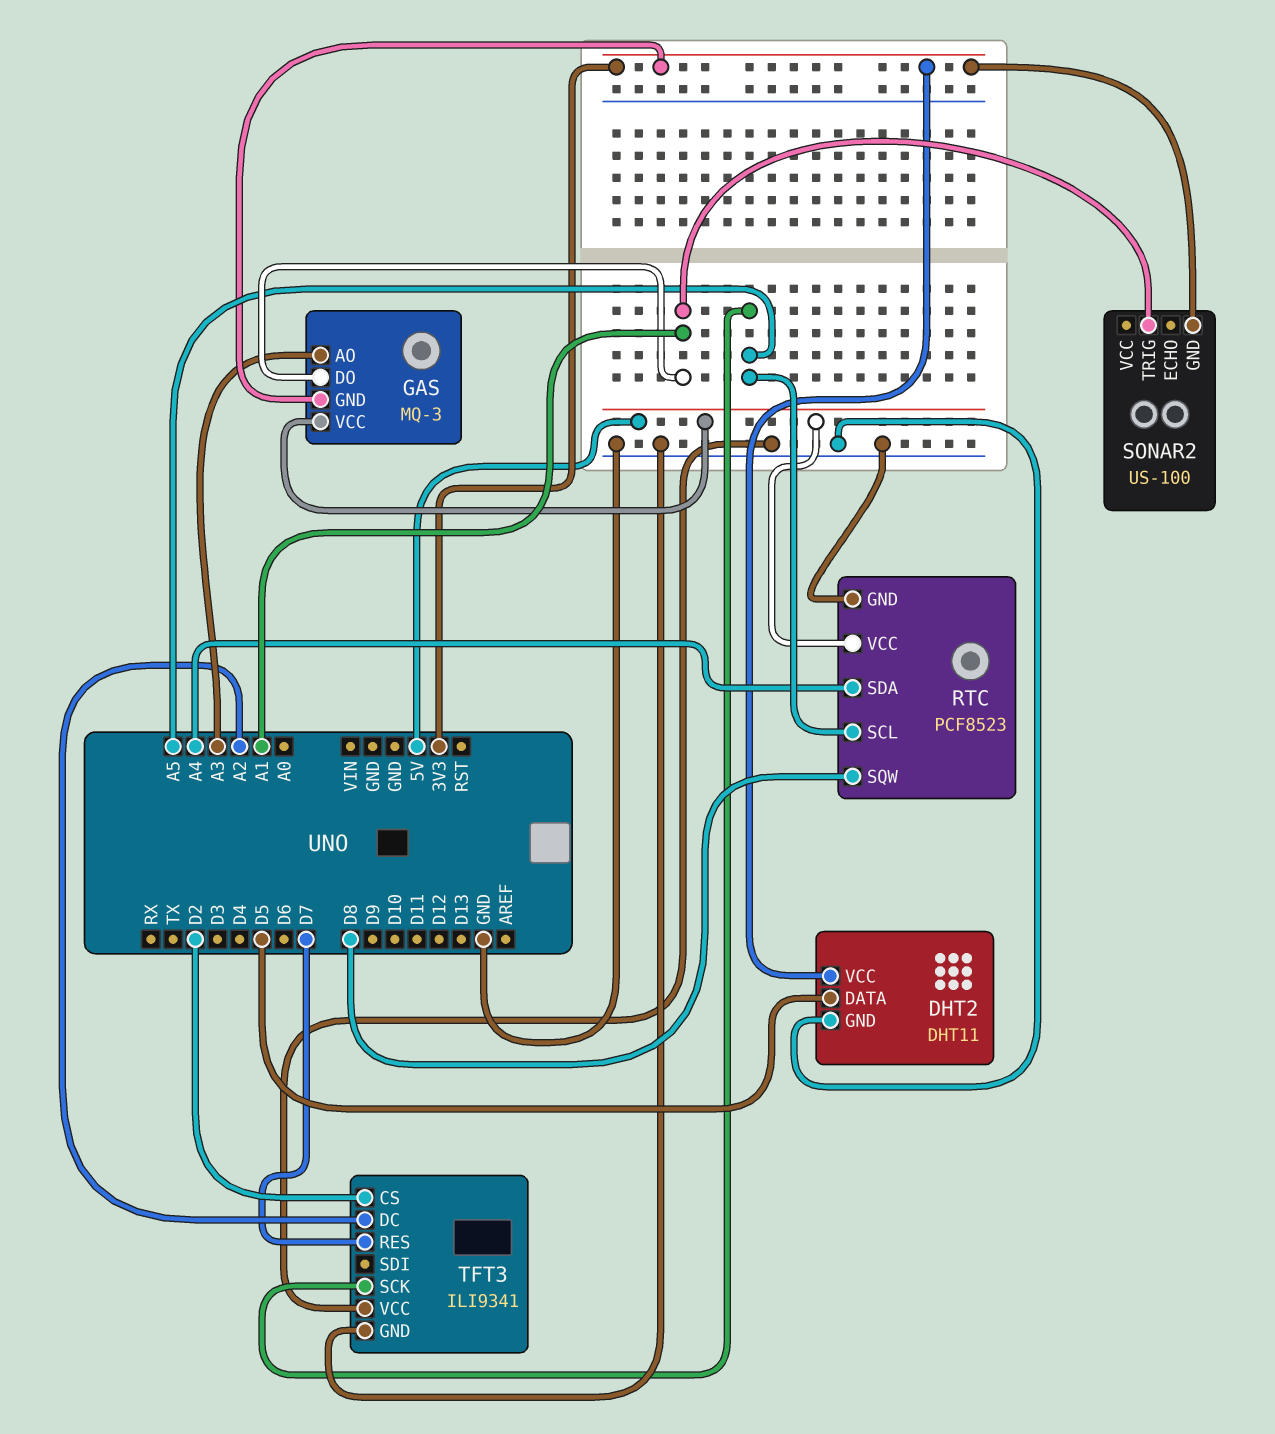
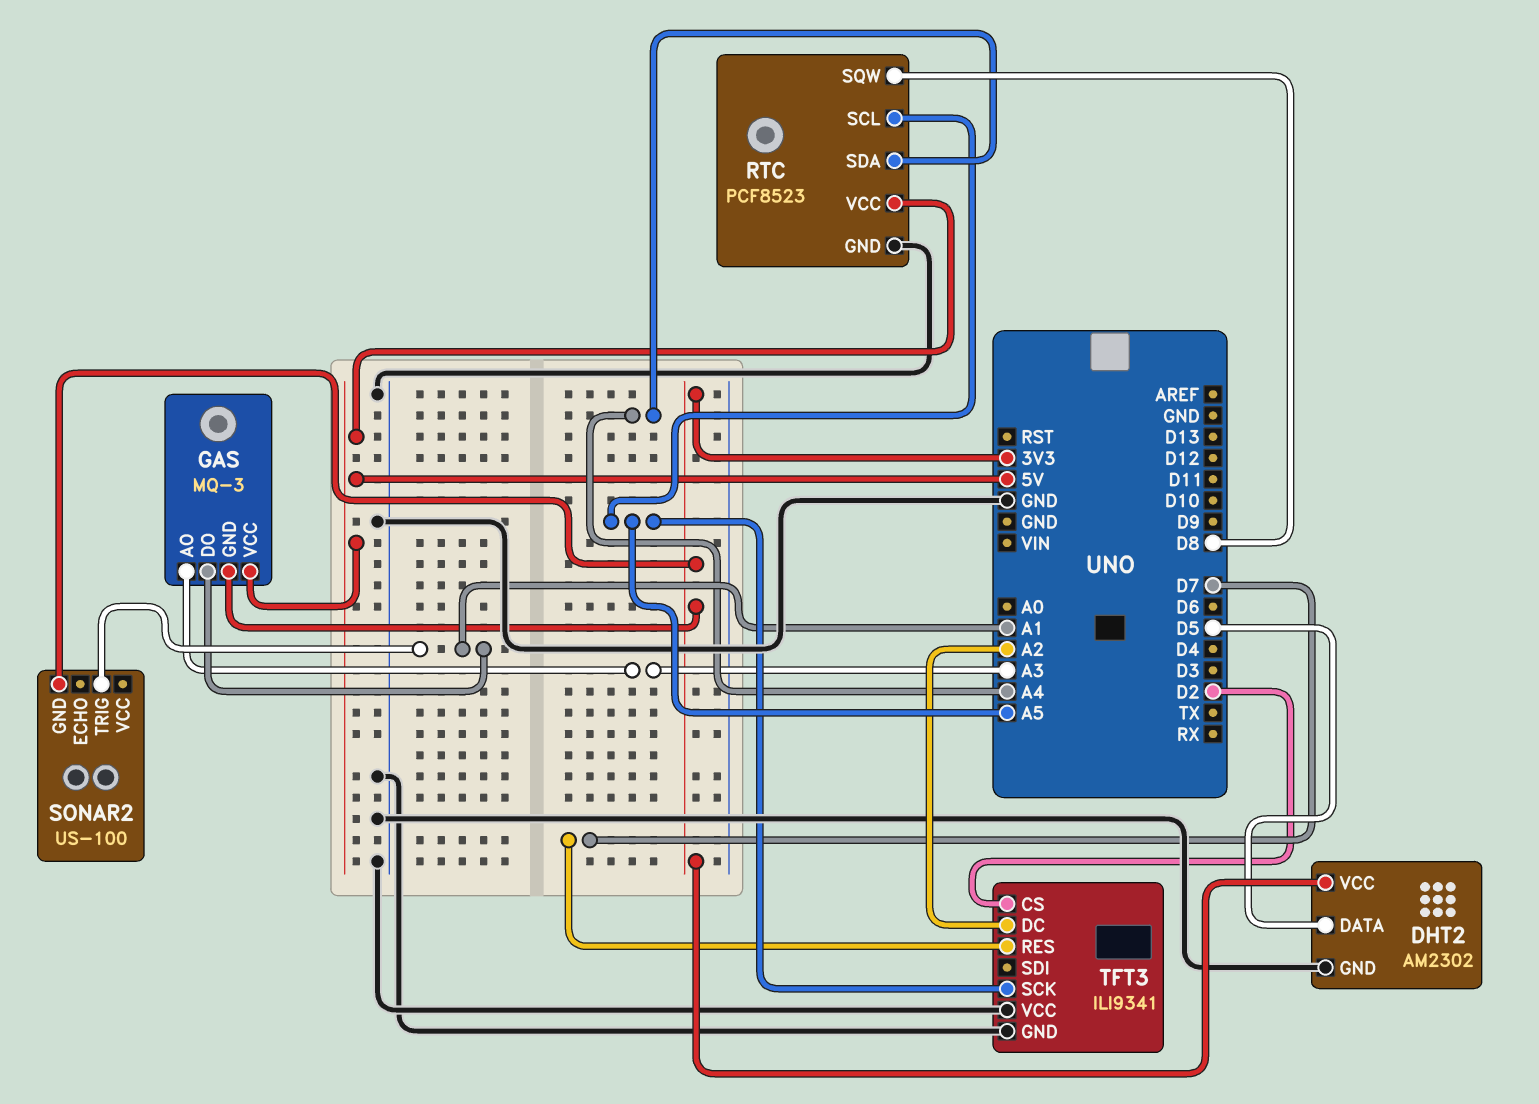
DHT2: DHT11 -> AM2302

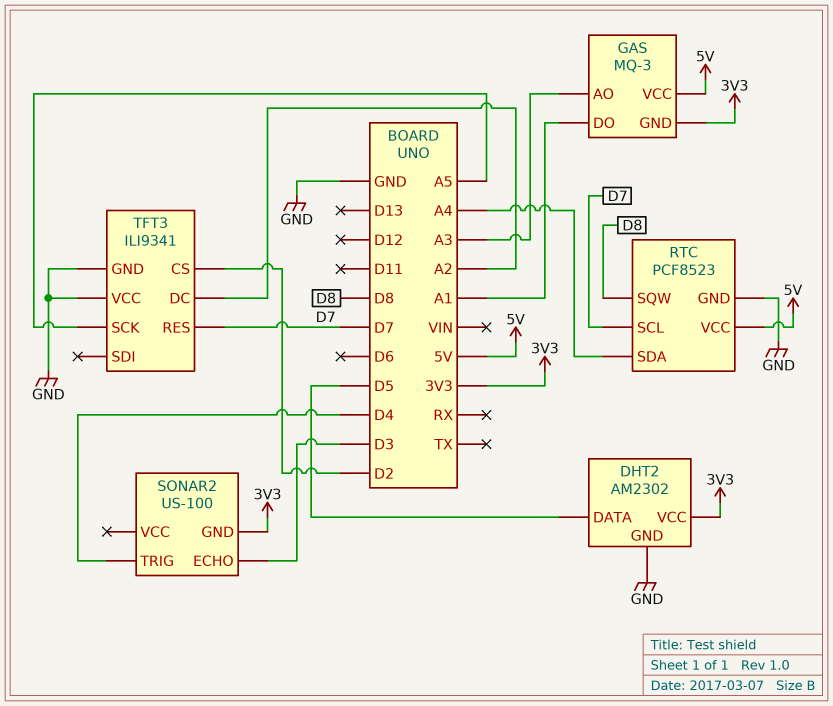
RTC pin SCL: A5 -> D7
SONAR2 pin ECHO: none -> D3
SONAR2 pin TRIG: A1 -> D4

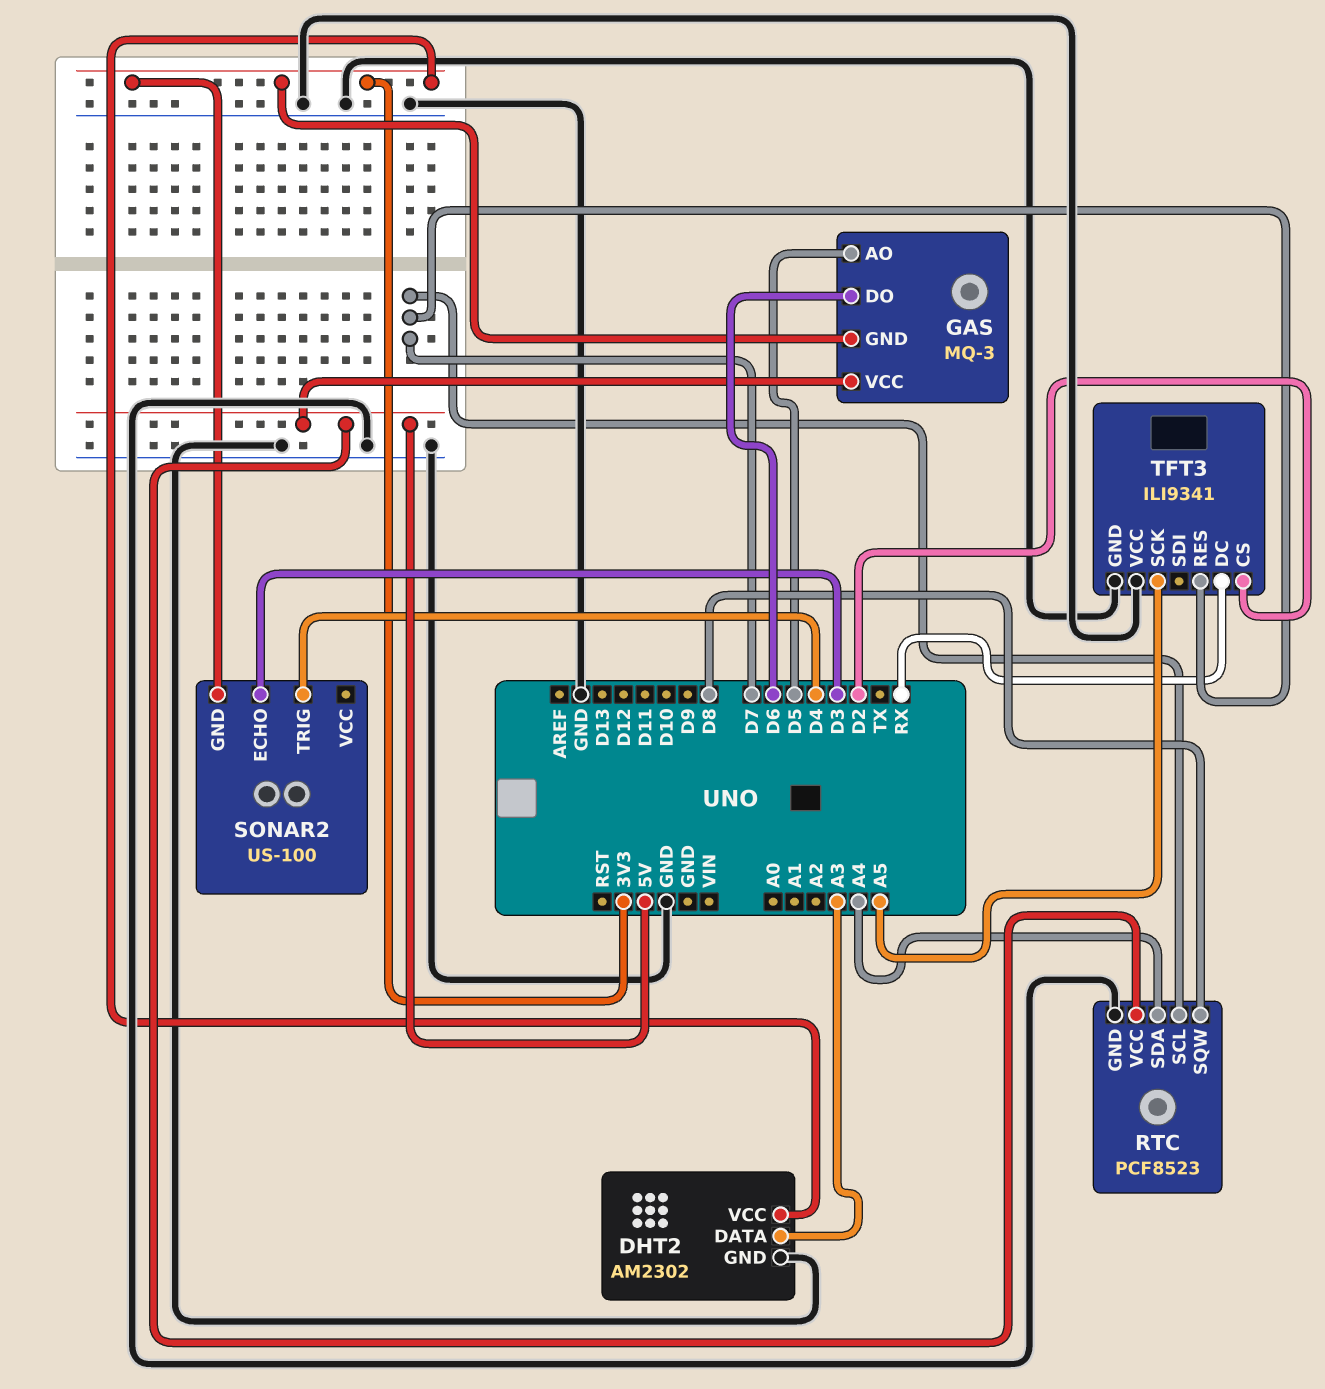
DHT2 pin DATA: D5 -> A3
GAS pin AO: A3 -> D5
GAS pin DO: A1 -> D6
TFT3 pin DC: A2 -> RX

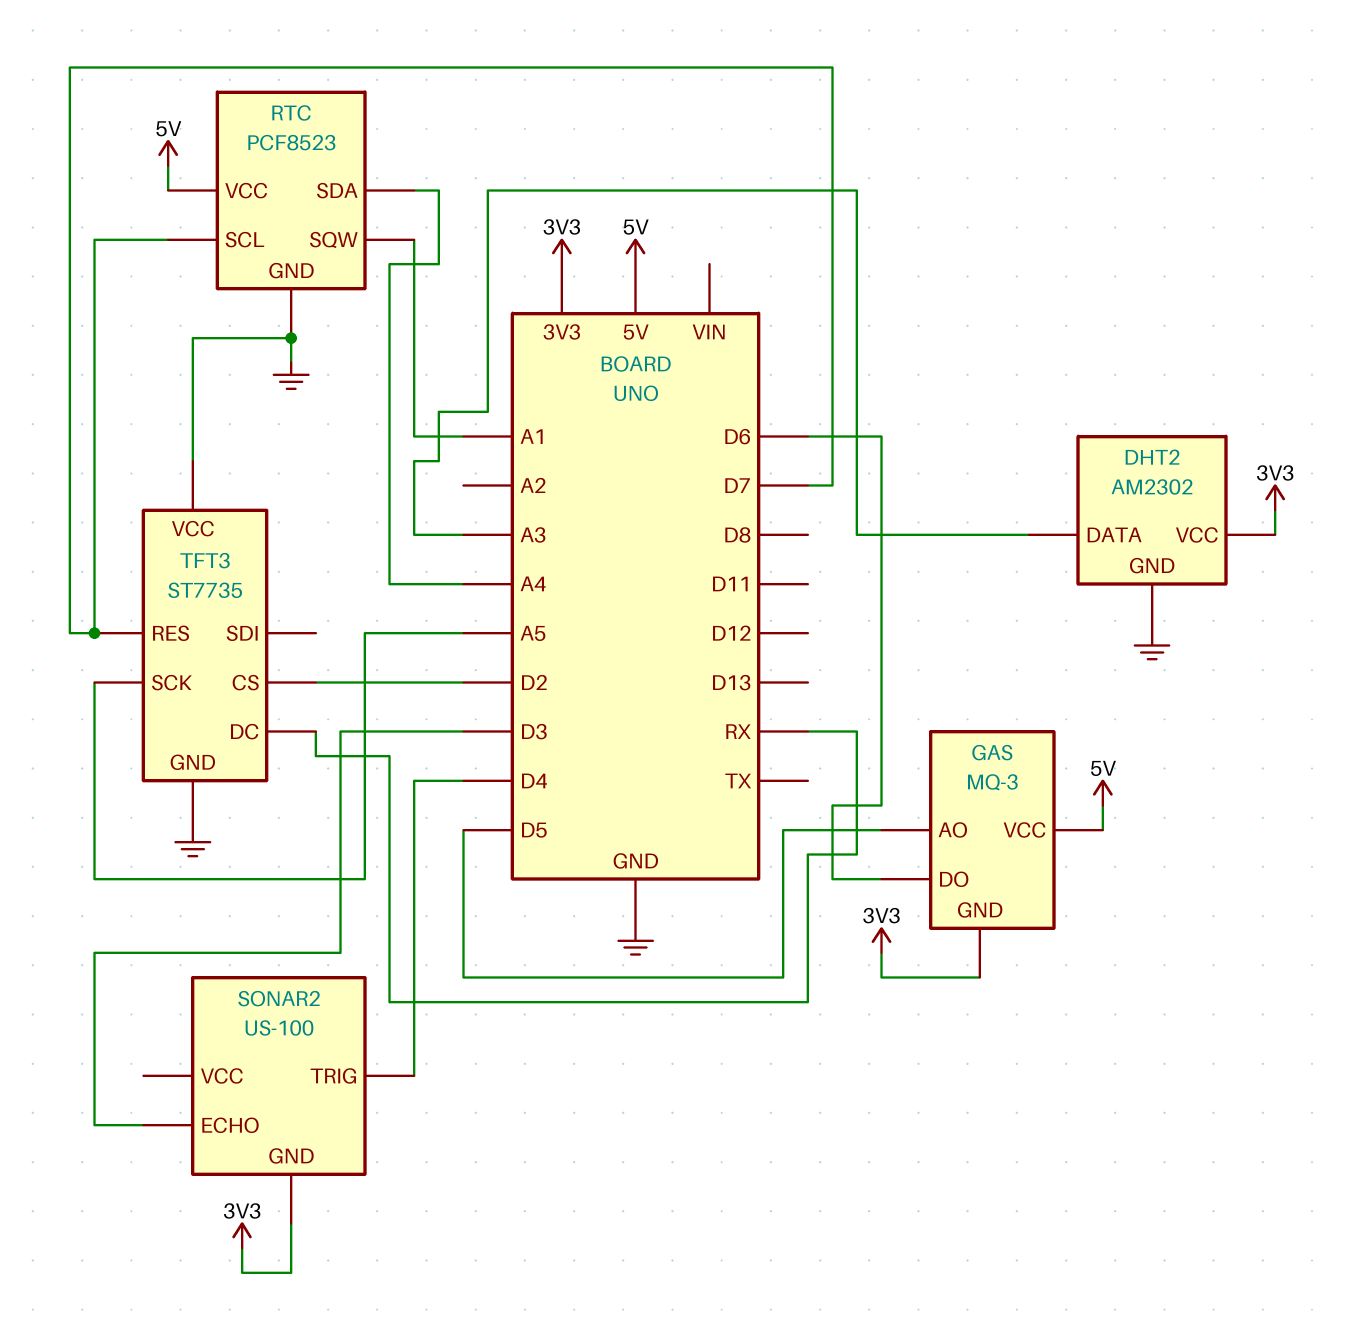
RTC pin SQW: D8 -> A1
TFT3: ILI9341 -> ST7735

